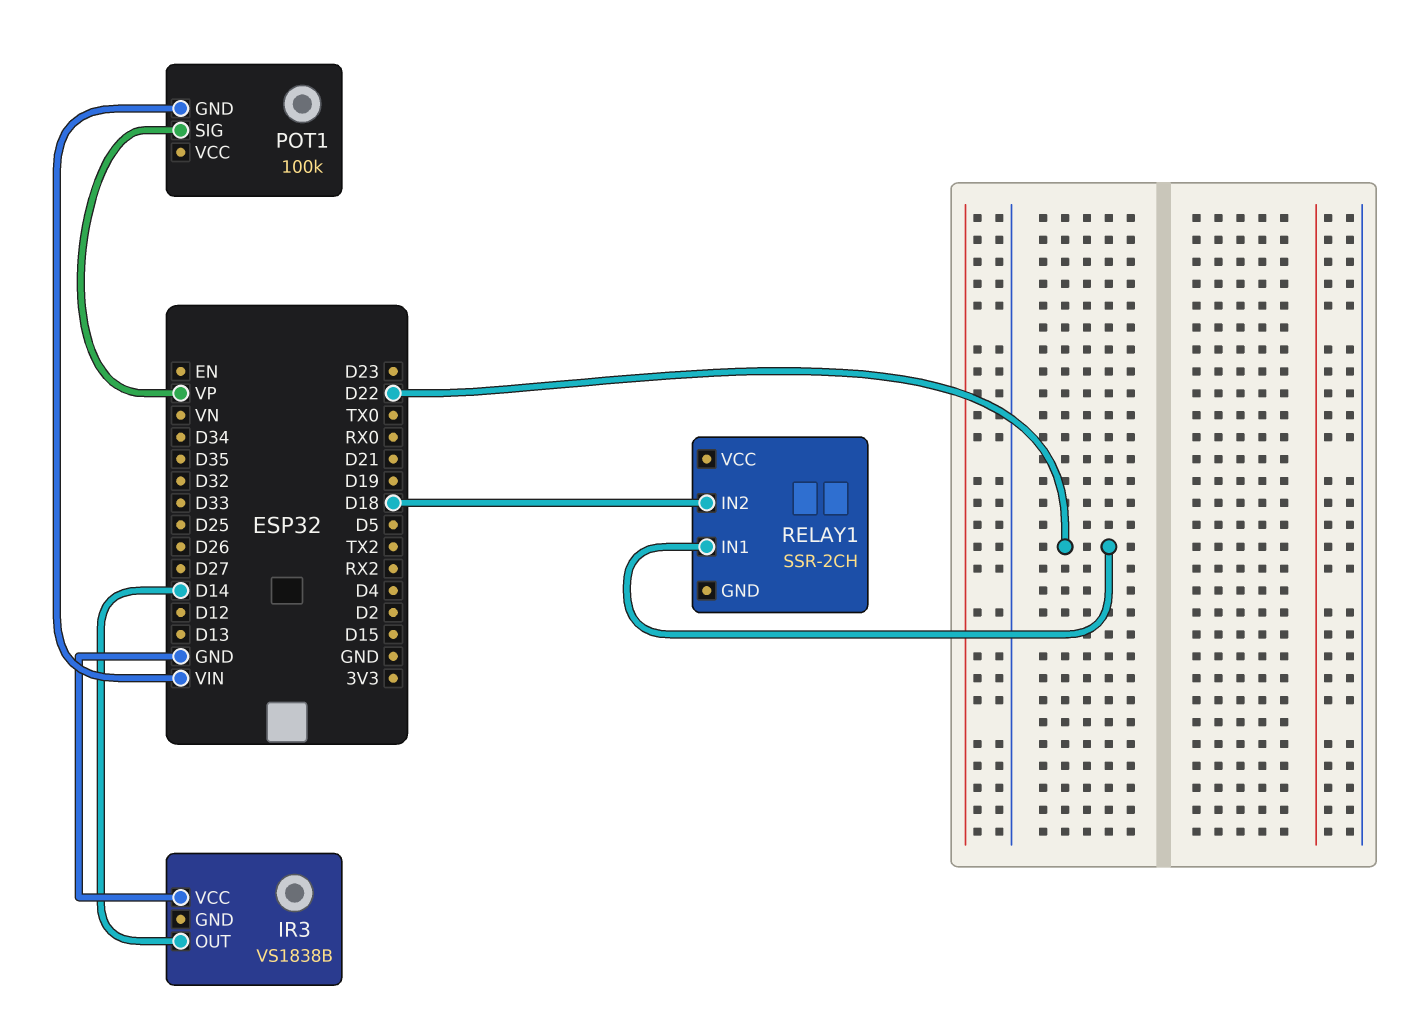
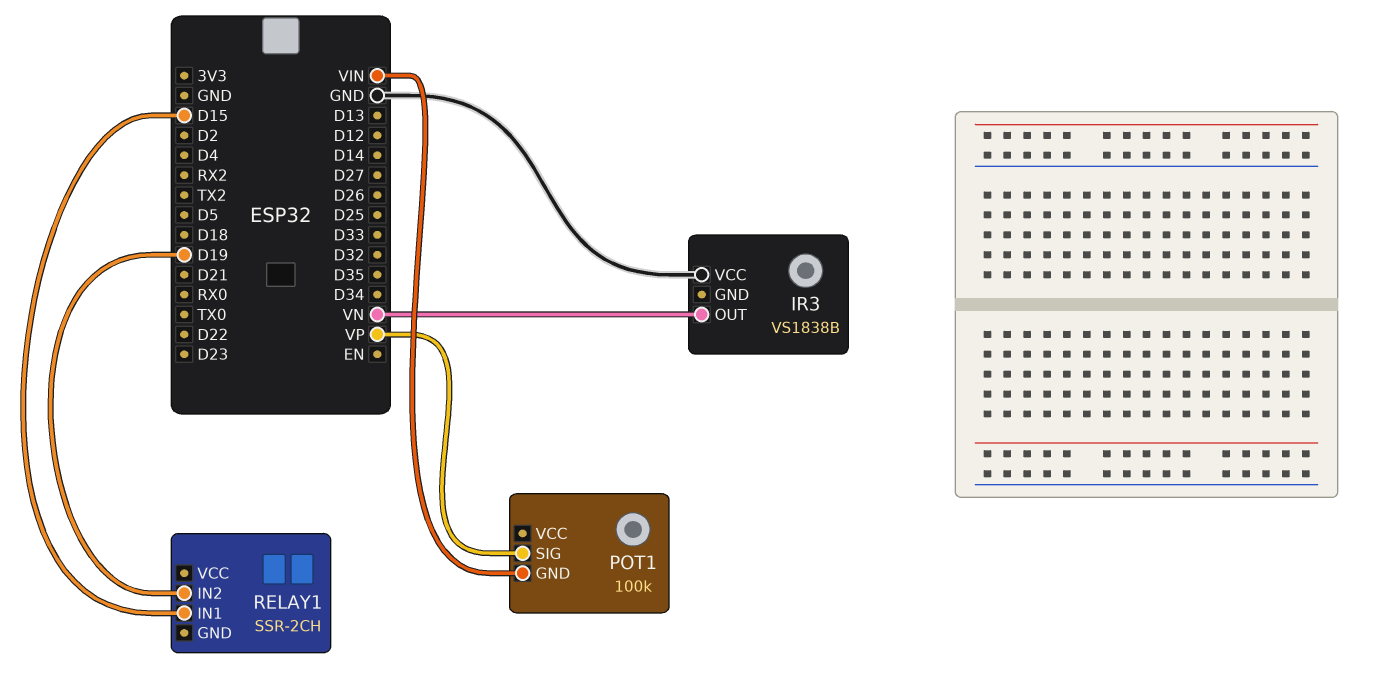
IR3 pin OUT: D14 -> VN
RELAY1 pin IN1: D22 -> D15
RELAY1 pin IN2: D18 -> D19

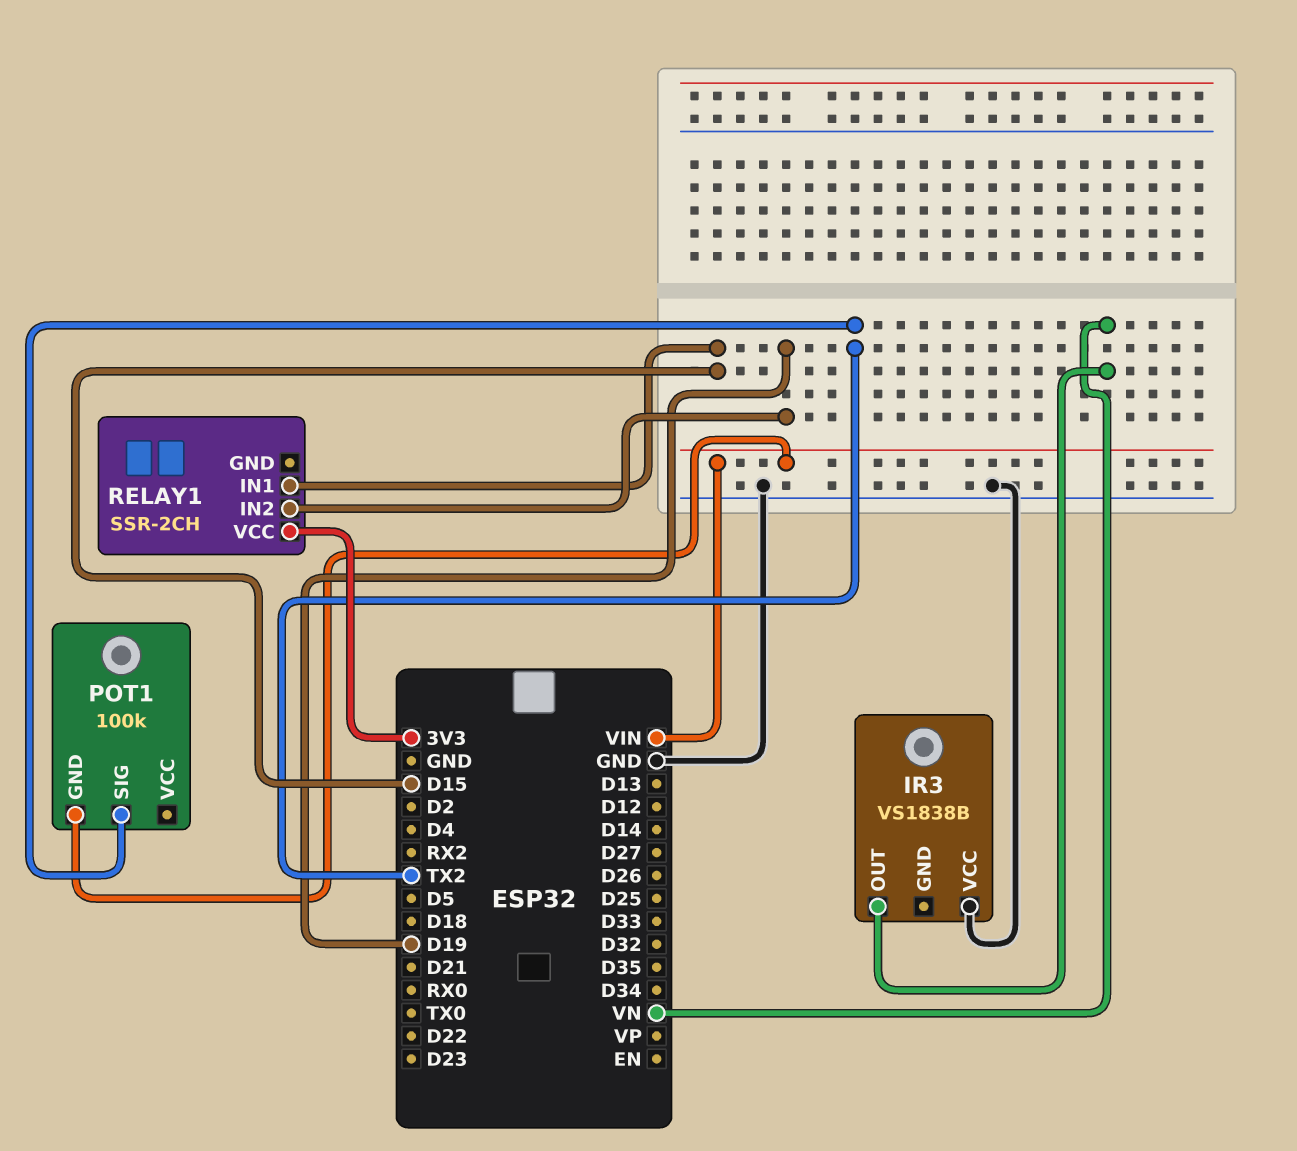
POT1 pin SIG: VP -> TX2
RELAY1 pin VCC: none -> 3V3

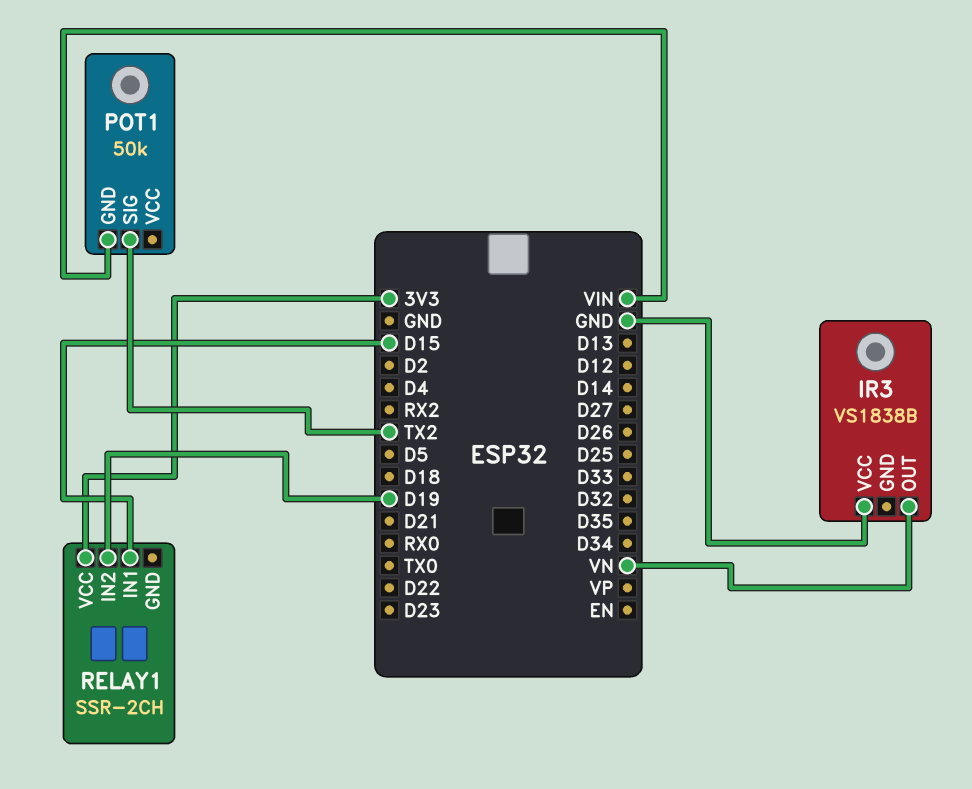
POT1: 100k -> 50k

